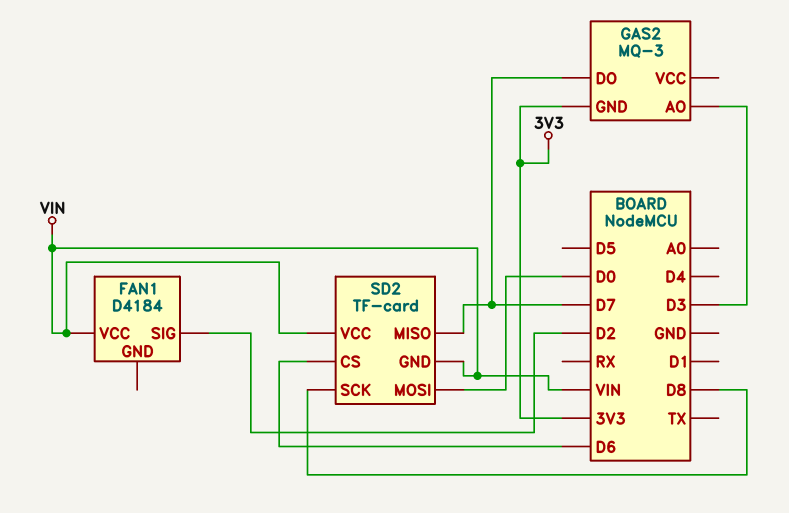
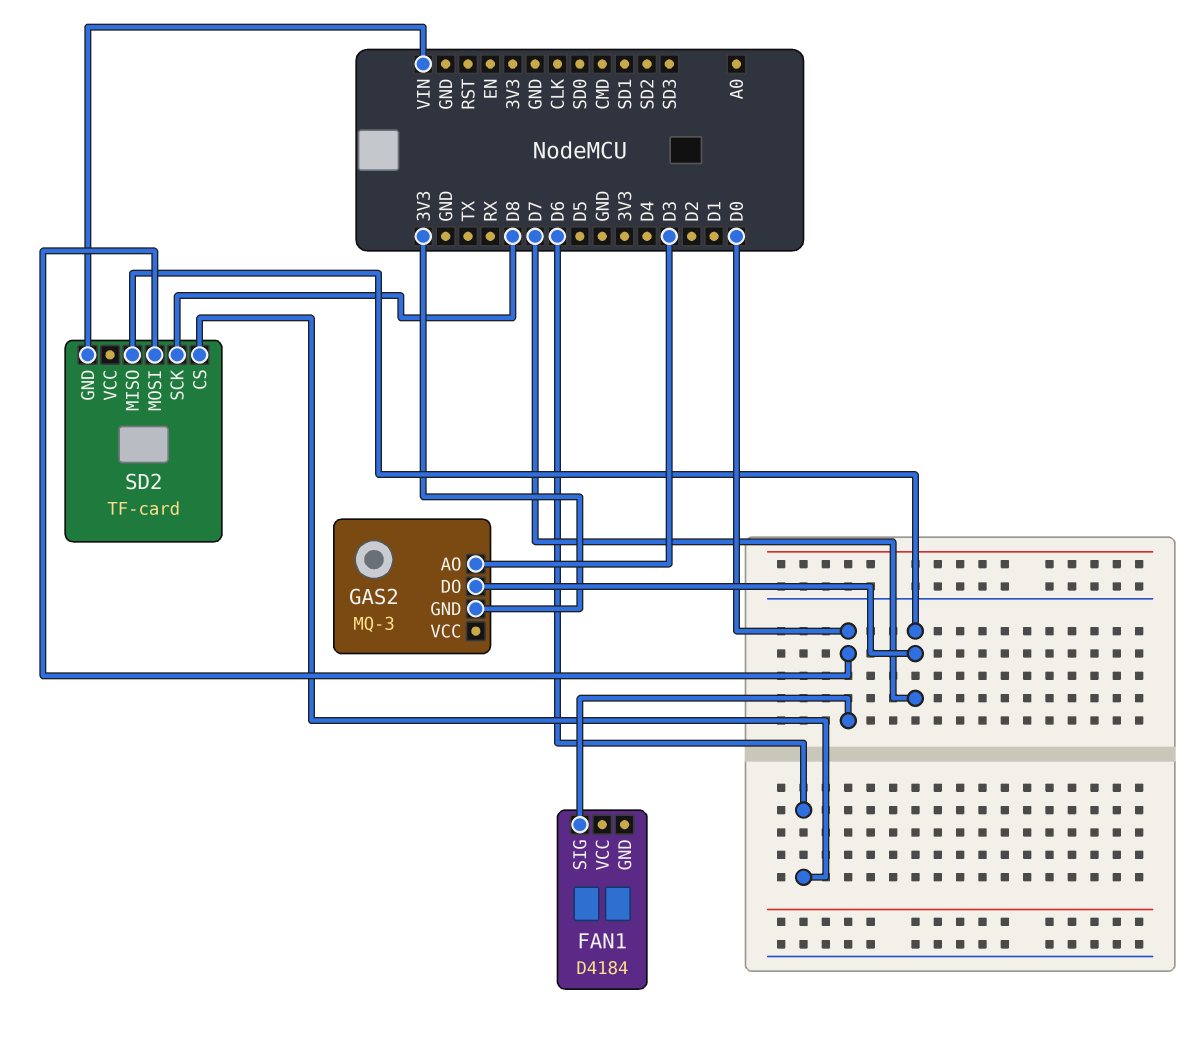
FAN1 pin SIG: D2 -> D0
FAN1 pin VCC: VIN -> none
SD2 pin VCC: VIN -> none

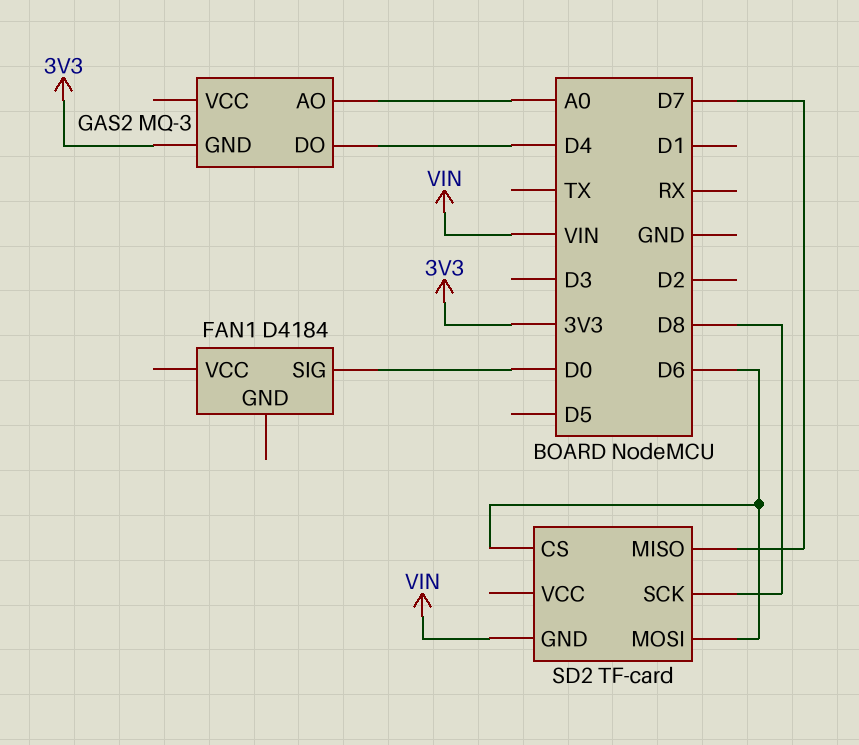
GAS2 pin AO: D3 -> A0
GAS2 pin DO: D7 -> D4
SD2 pin MOSI: D0 -> D6

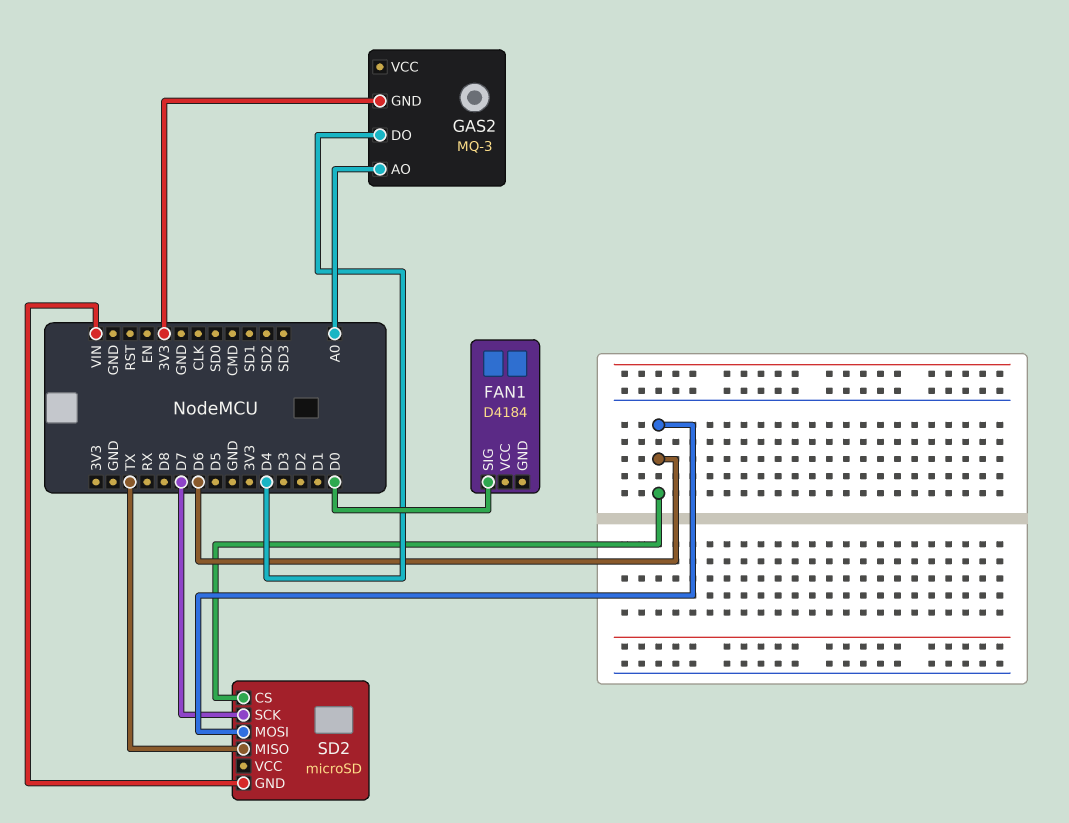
SD2: TF-card -> microSD
SD2 pin MISO: D7 -> TX
SD2 pin SCK: D8 -> D7

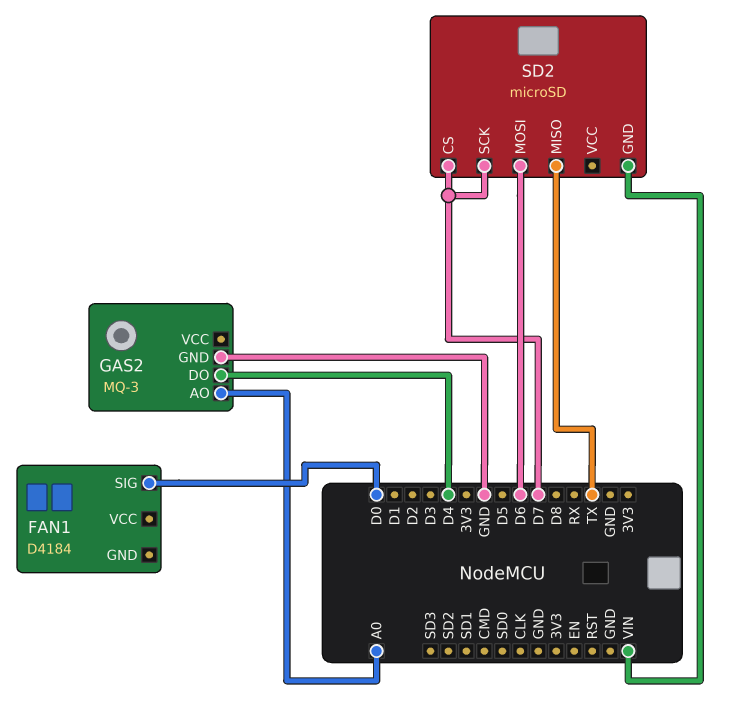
GAS2 pin GND: 3V3 -> GND
SD2 pin CS: D6 -> D7

